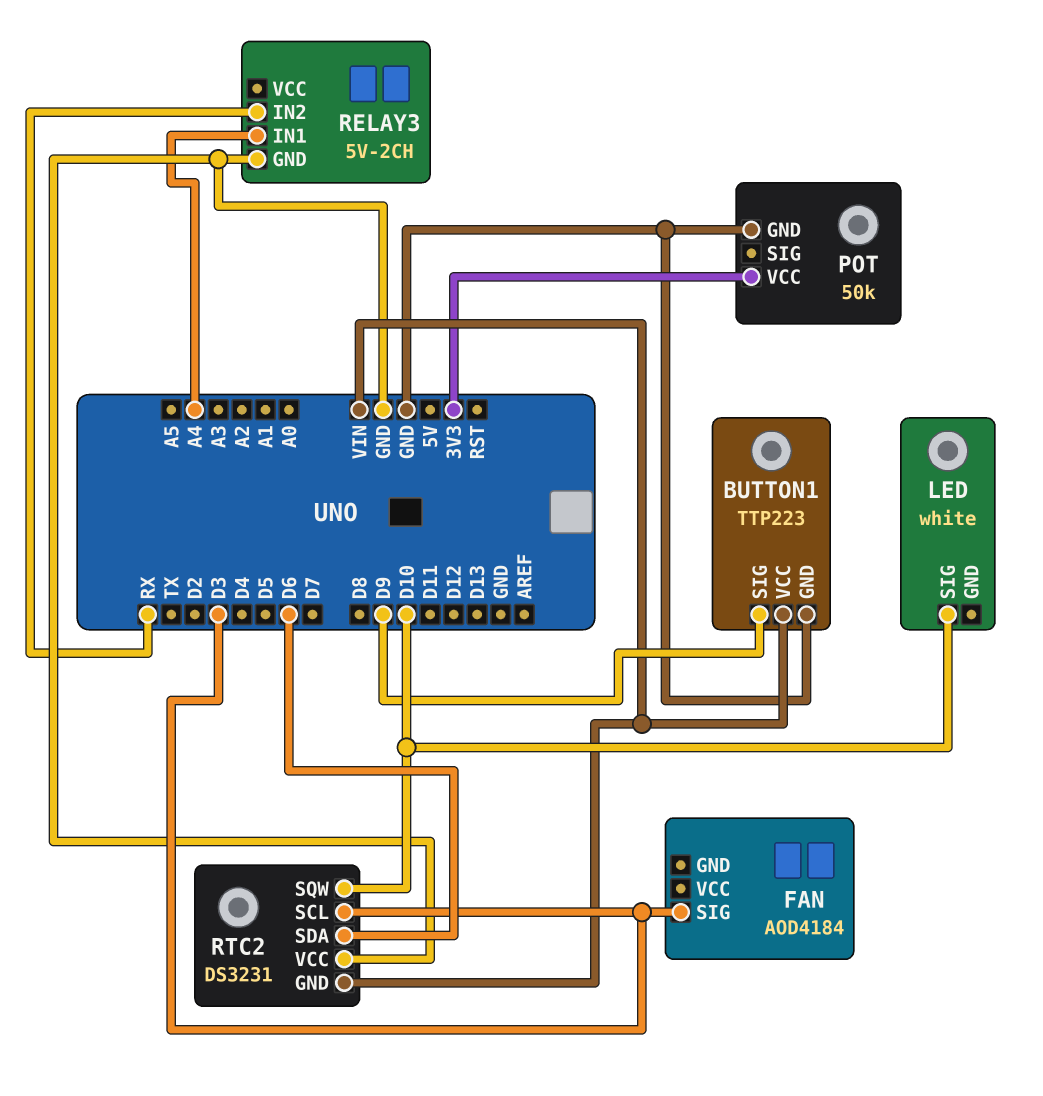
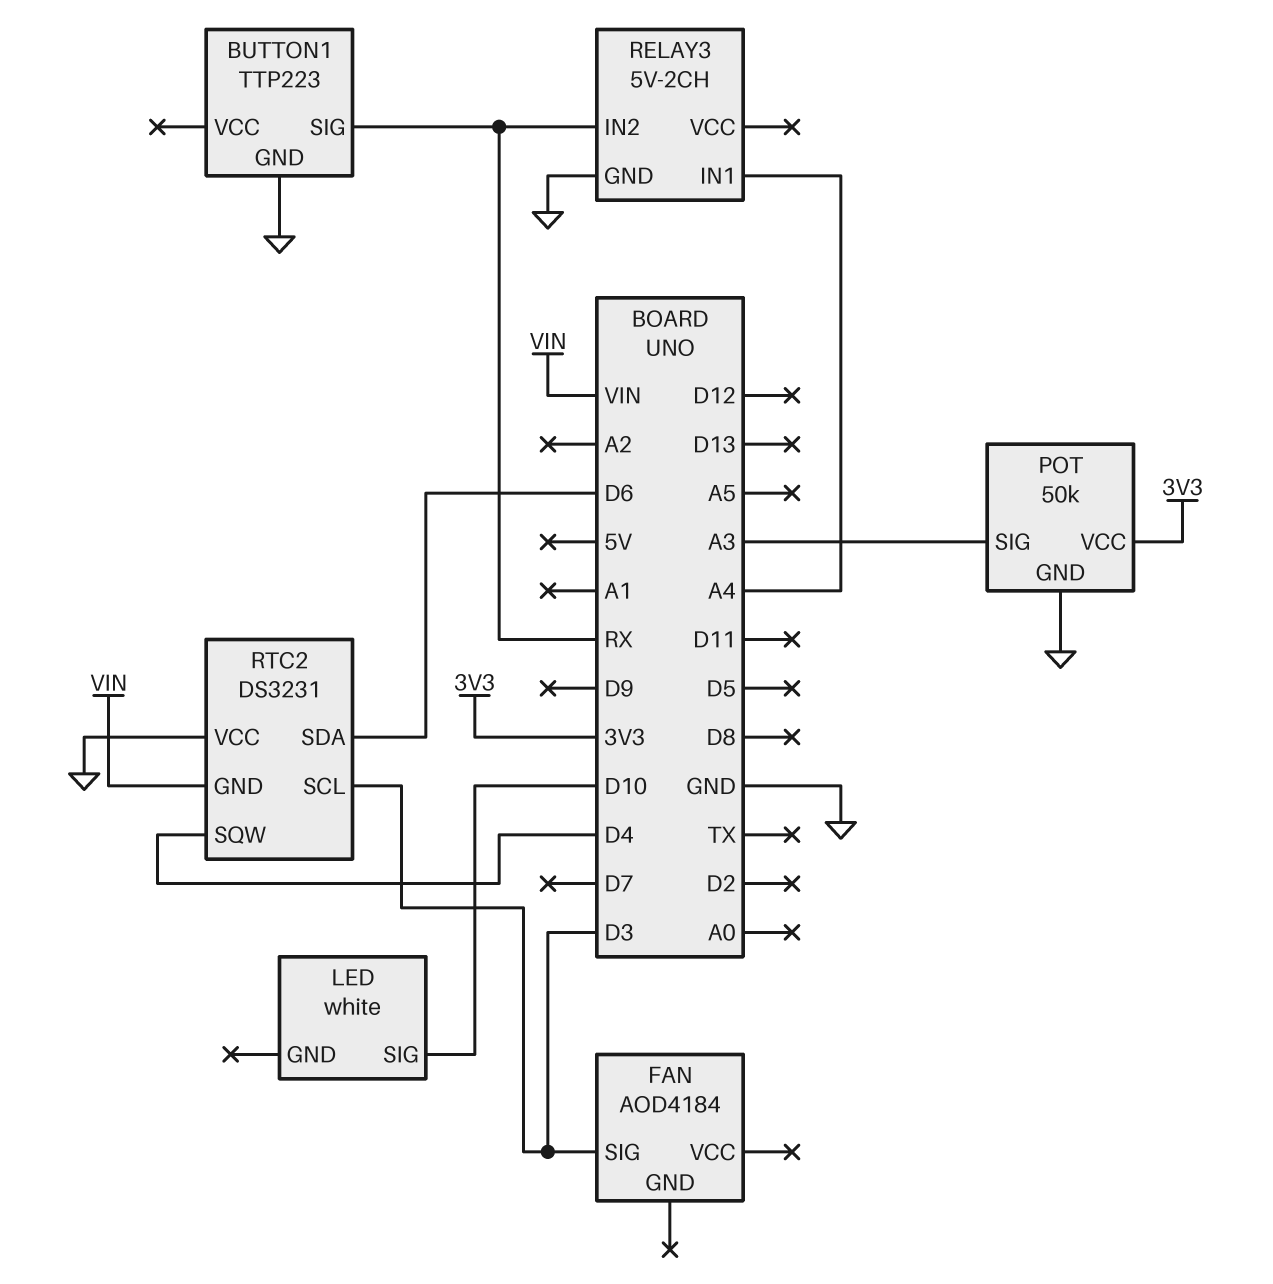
BUTTON1 pin SIG: D9 -> RX
BUTTON1 pin VCC: VIN -> none
POT pin SIG: none -> A3
RTC2 pin SQW: D10 -> D4

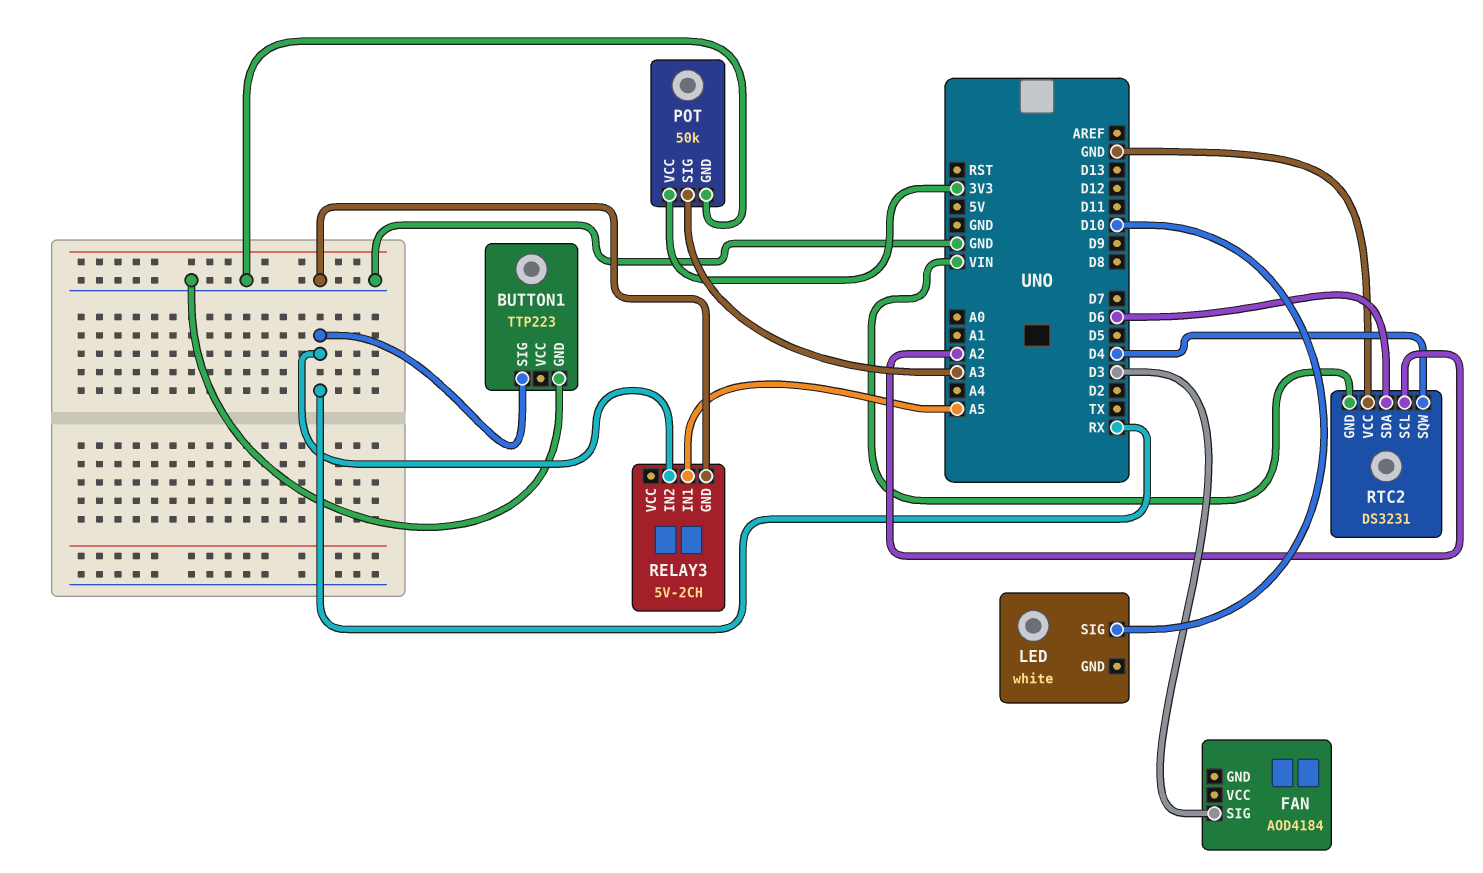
RELAY3 pin IN1: A4 -> A5
RTC2 pin SCL: D3 -> A2

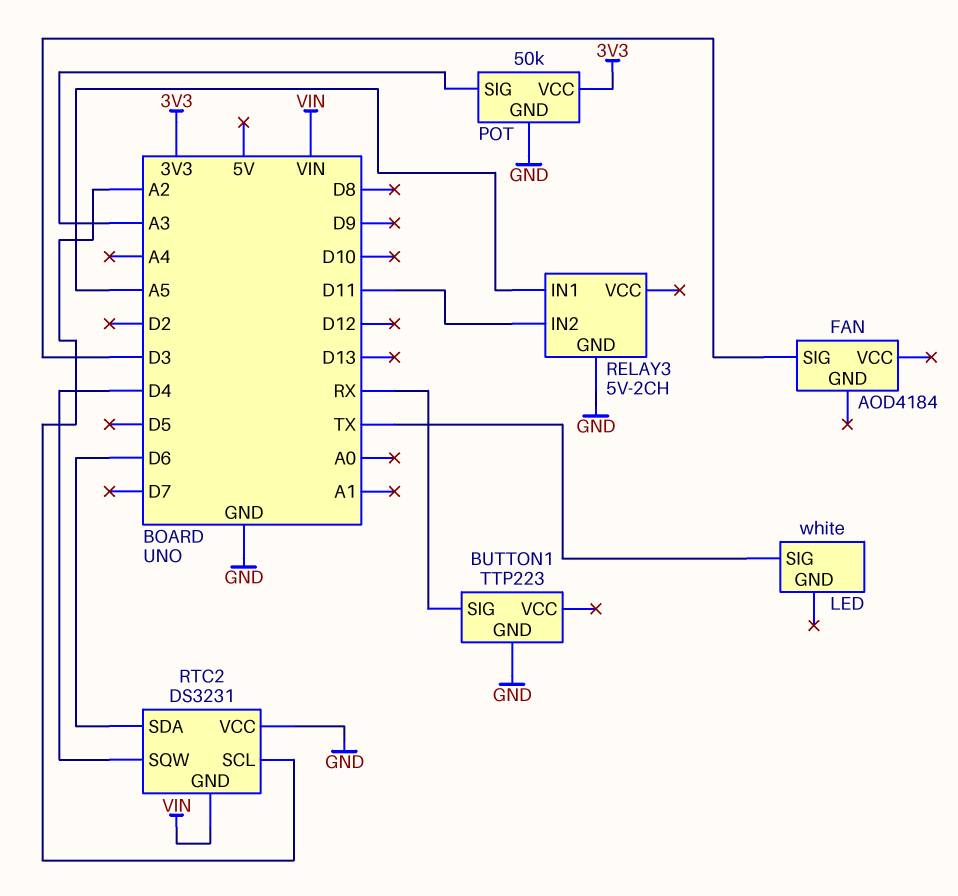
LED pin SIG: D10 -> TX
RELAY3 pin IN2: RX -> D11

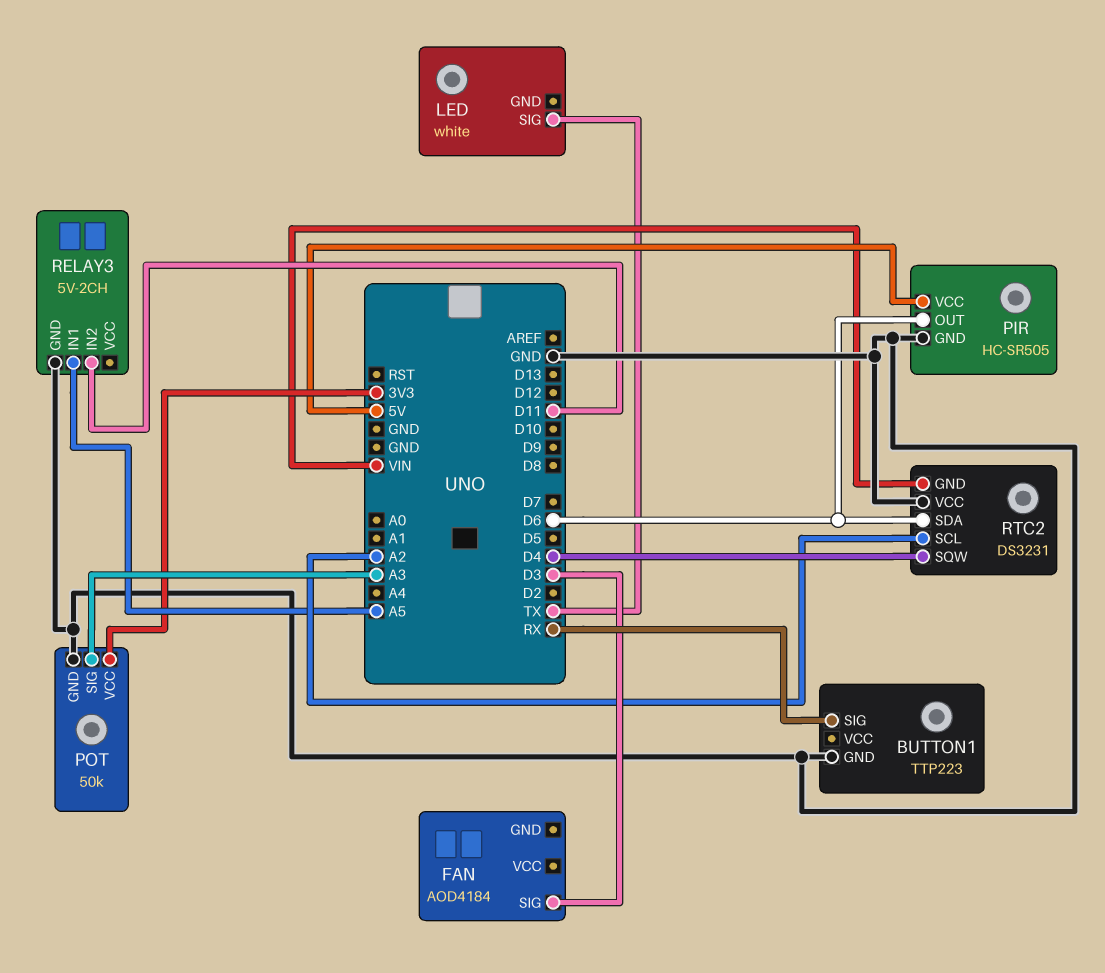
PIR: none -> HC-SR505
PIR pin GND: none -> GND
PIR pin OUT: none -> D6
PIR pin VCC: none -> 5V

